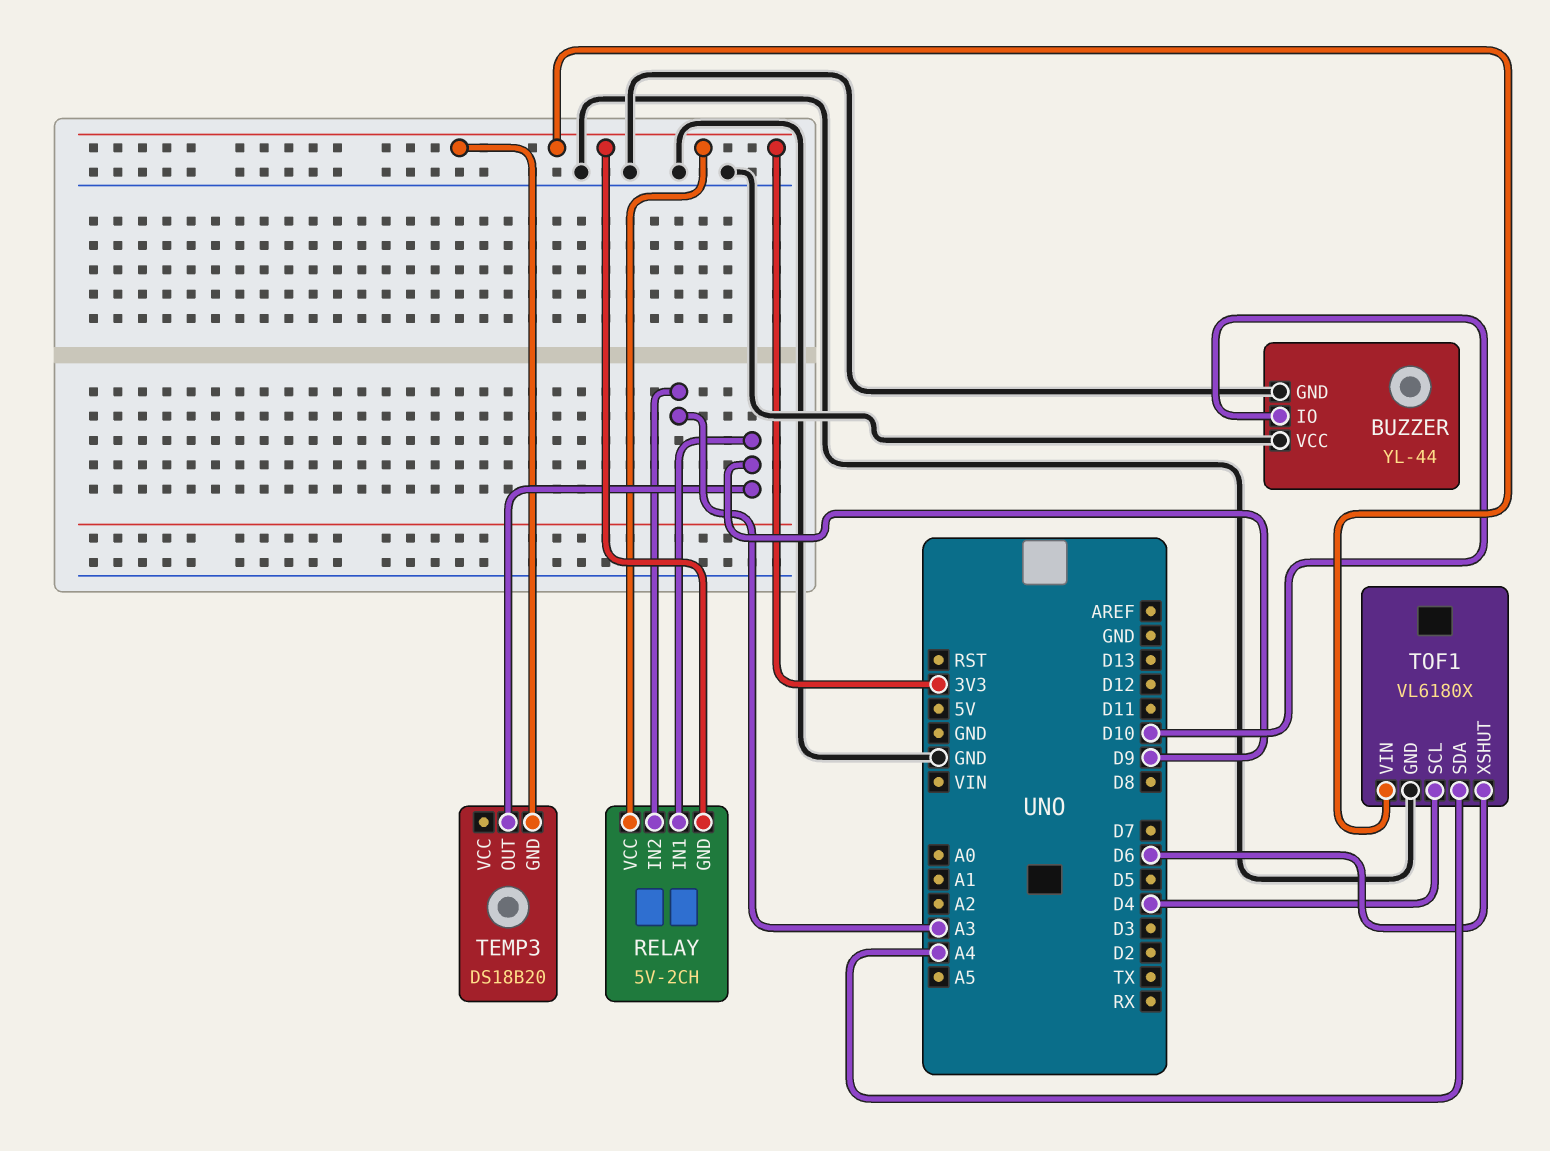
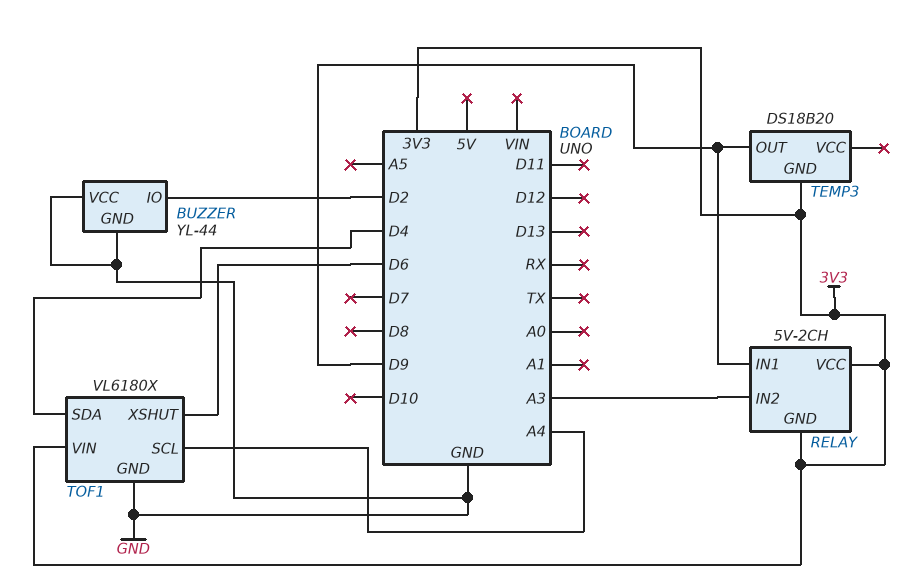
BUZZER pin IO: D10 -> D2
TOF1 pin SCL: D4 -> A4
TOF1 pin SDA: A4 -> D4

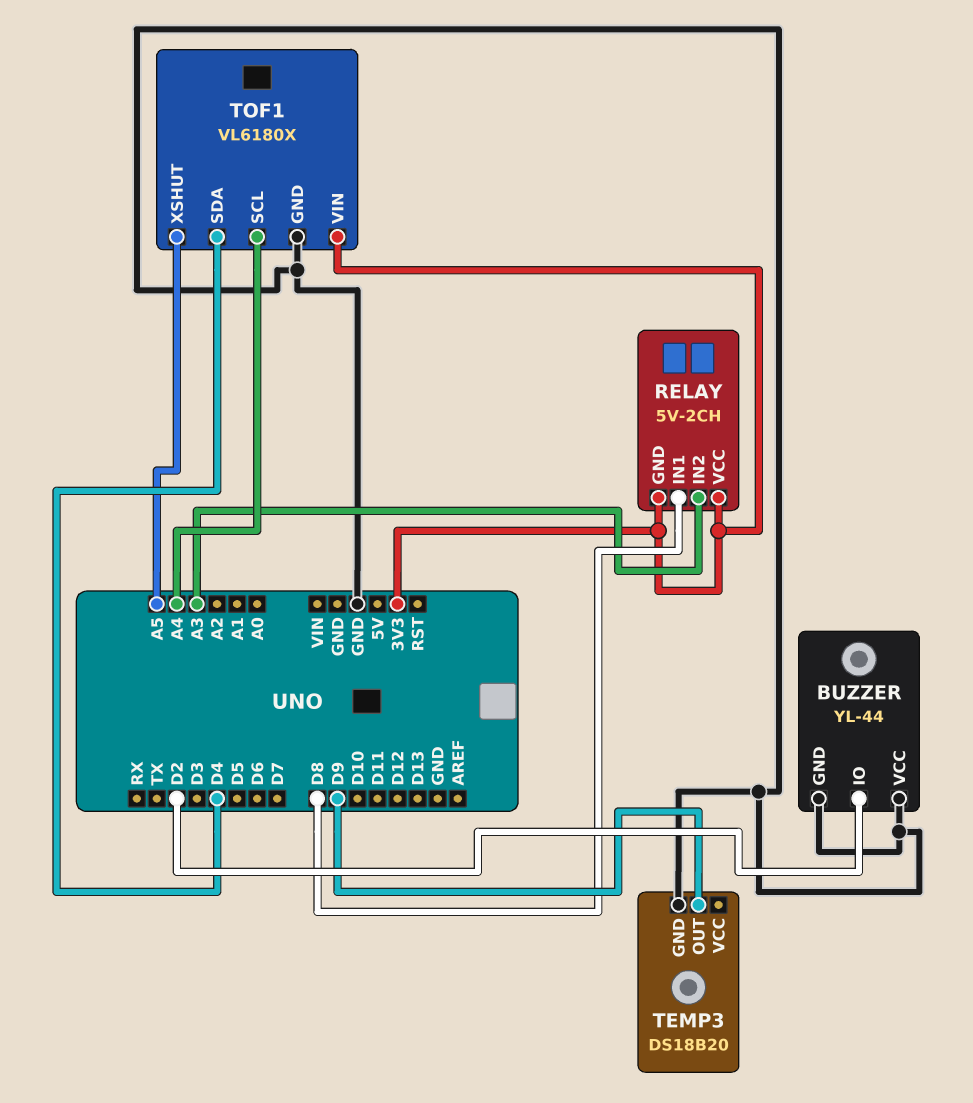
RELAY pin IN1: D9 -> D8
TEMP3 pin GND: 3V3 -> GND
TOF1 pin XSHUT: D6 -> A5

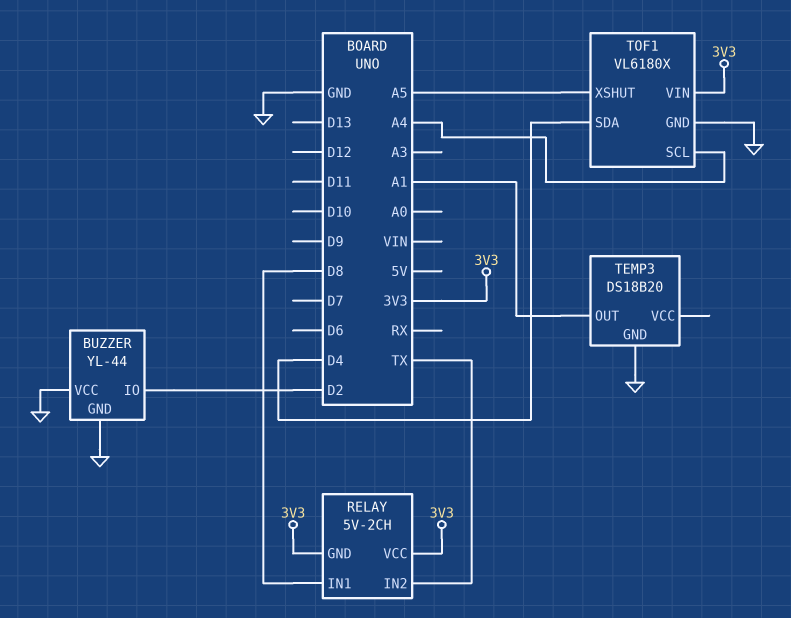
RELAY pin IN2: A3 -> TX
TEMP3 pin OUT: D9 -> A1

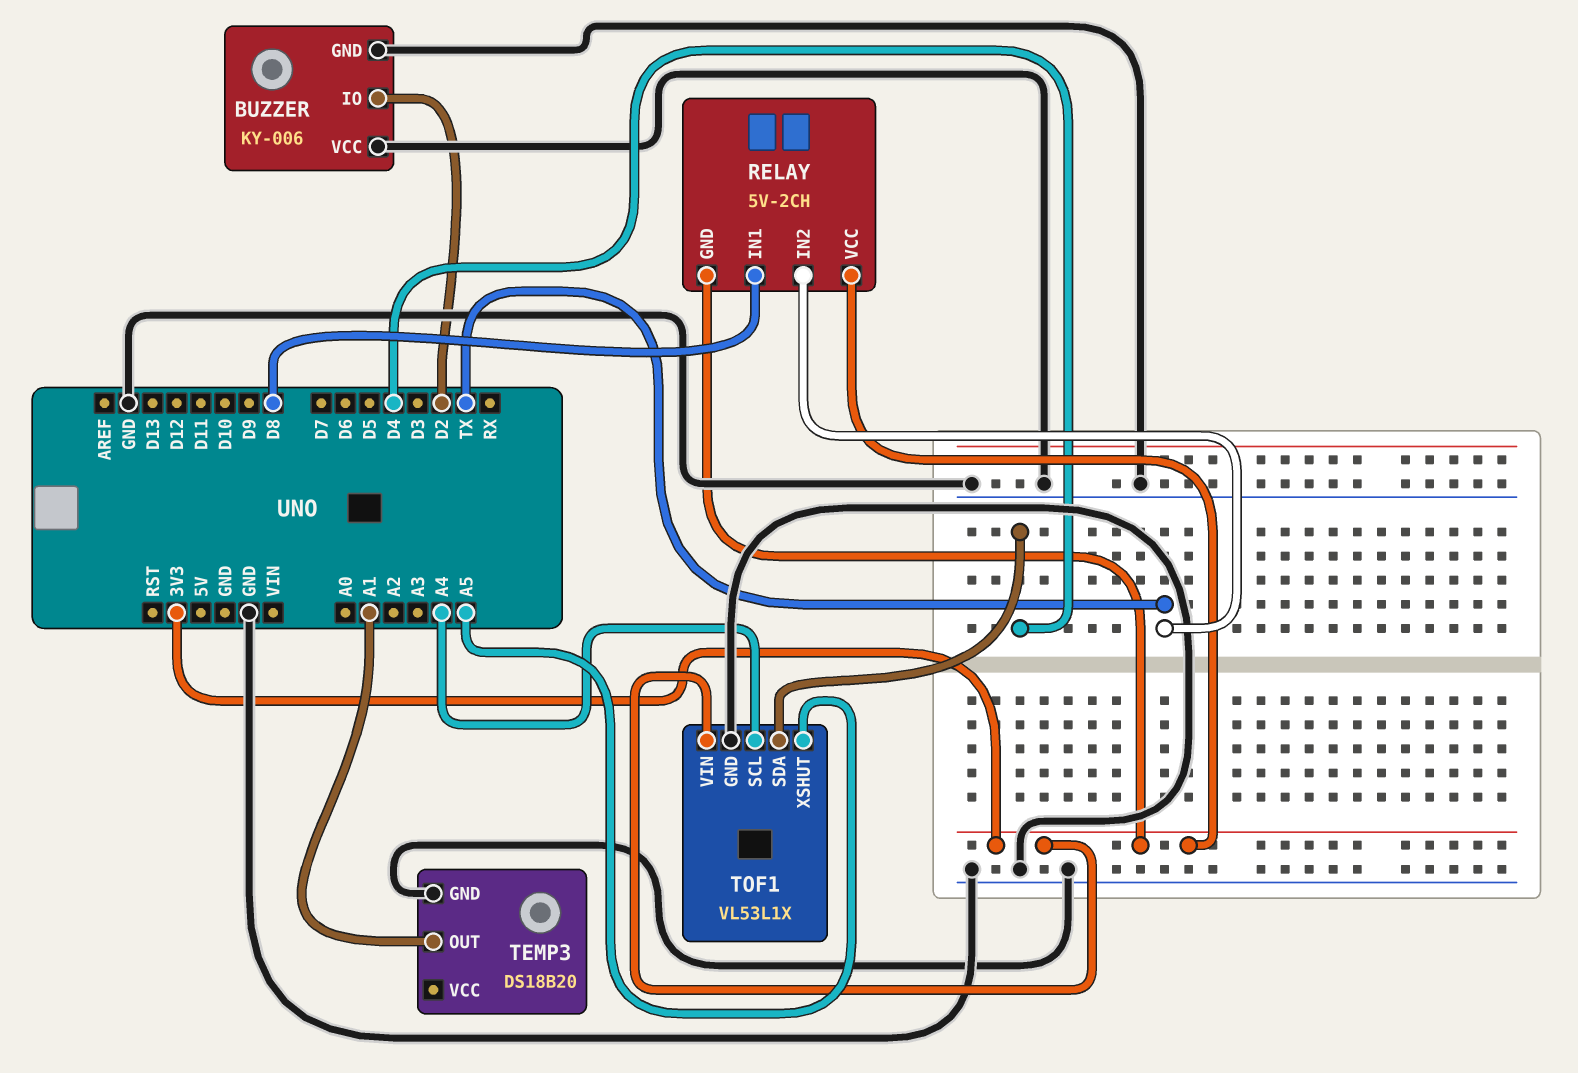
BUZZER: YL-44 -> KY-006
TOF1: VL6180X -> VL53L1X

